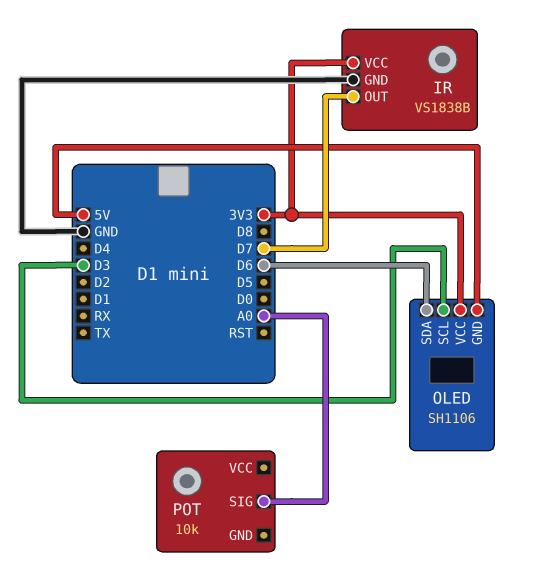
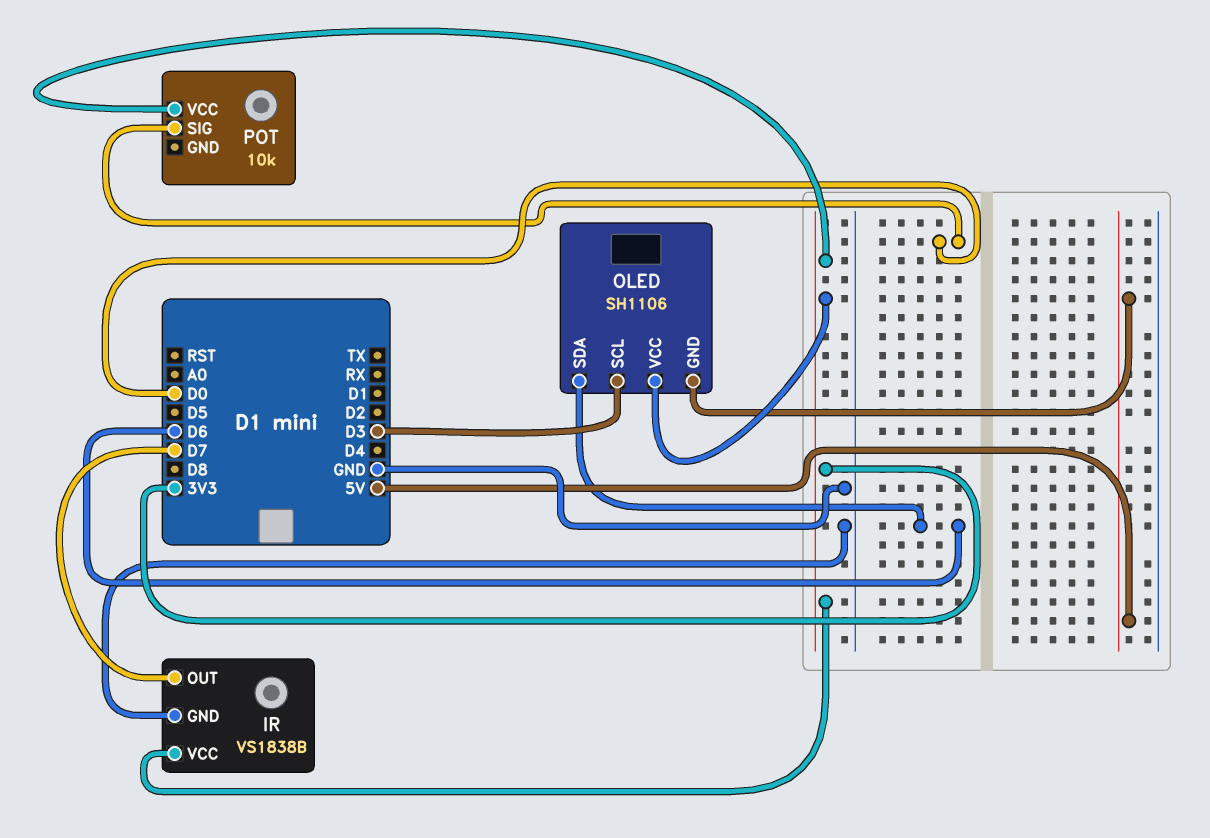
POT pin SIG: A0 -> D0
POT pin VCC: none -> 3V3

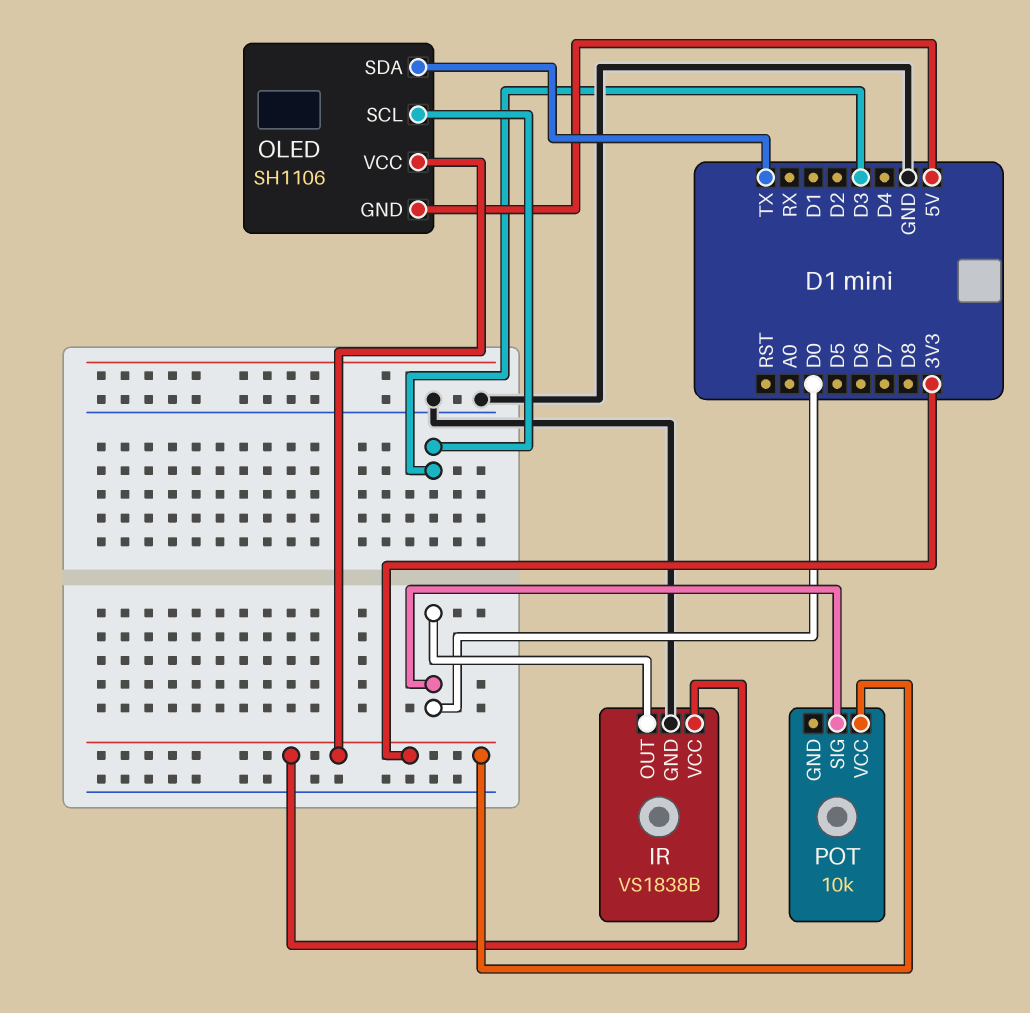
IR pin OUT: D7 -> D0
OLED pin SDA: D6 -> TX

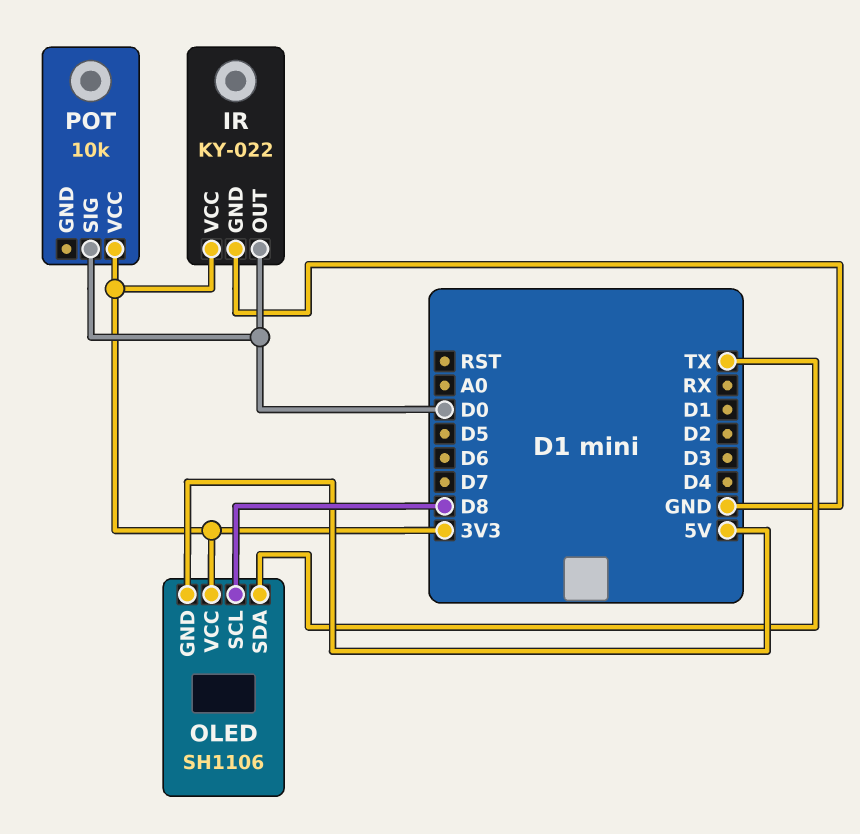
IR: VS1838B -> KY-022
OLED pin SCL: D3 -> D8

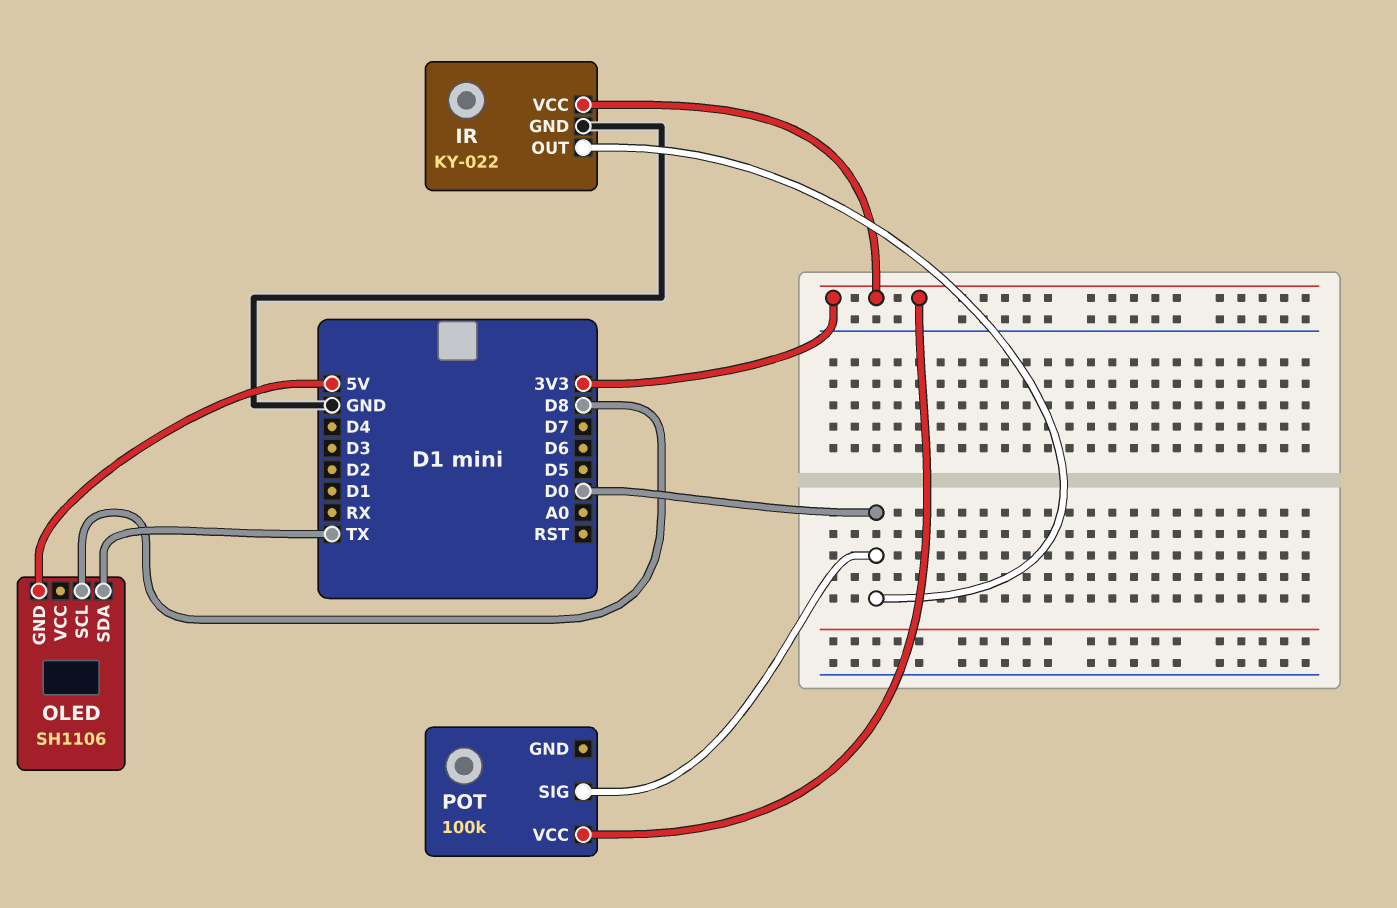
OLED pin VCC: 3V3 -> none
POT: 10k -> 100k

